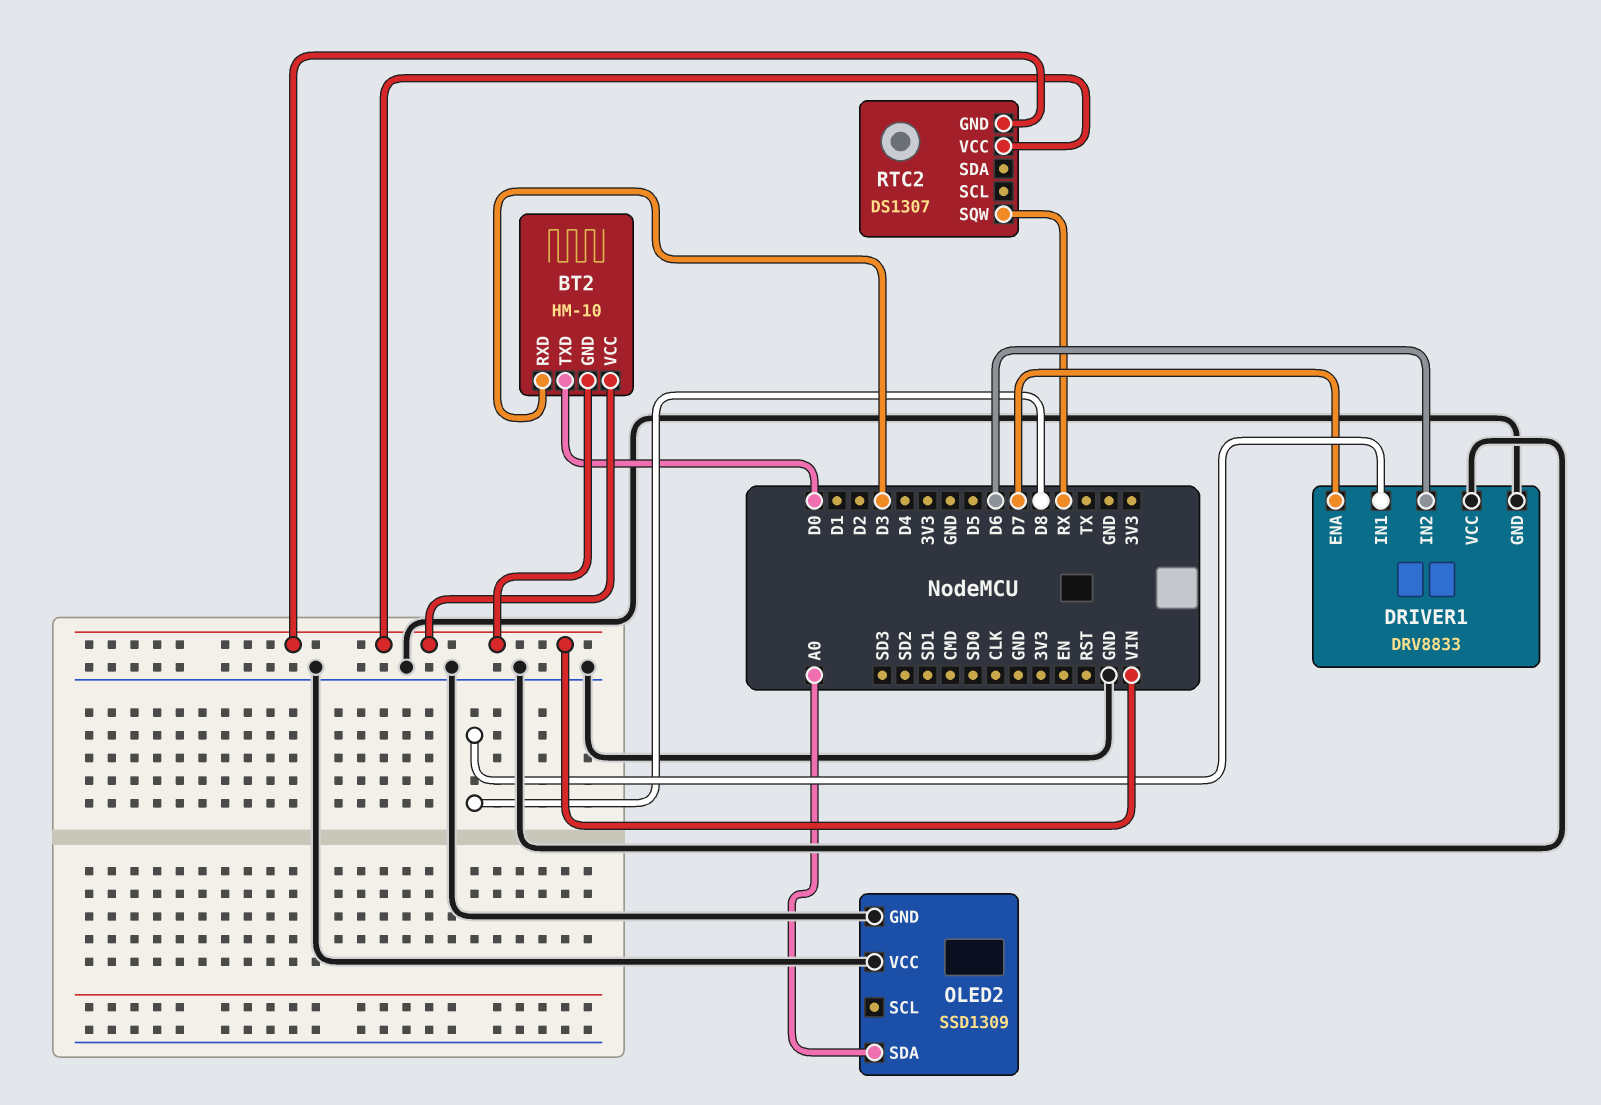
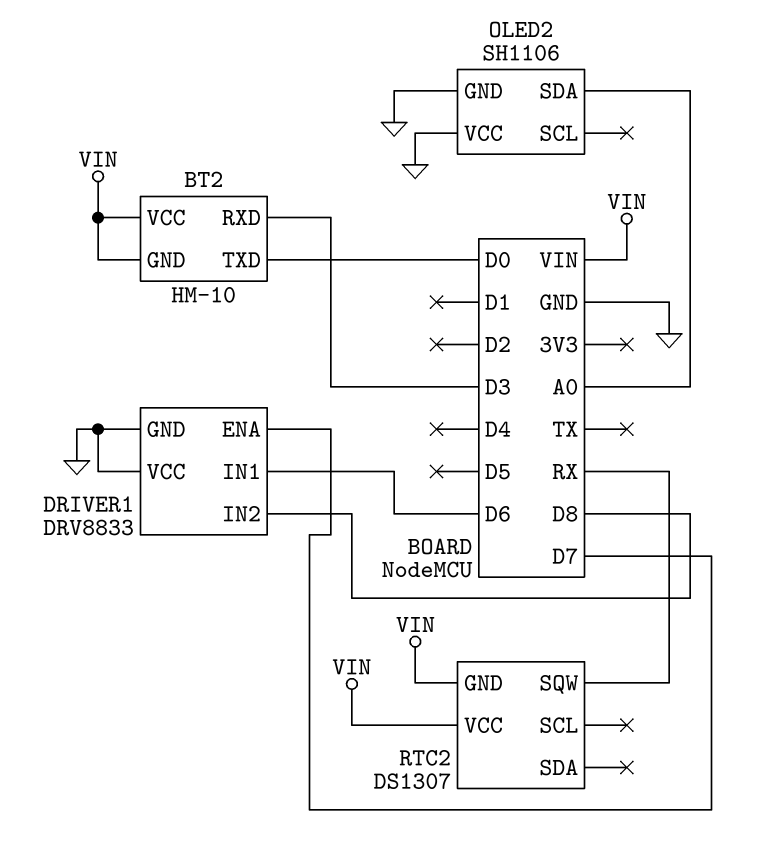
DRIVER1 pin IN1: D8 -> D6
DRIVER1 pin IN2: D6 -> D8
OLED2: SSD1309 -> SH1106

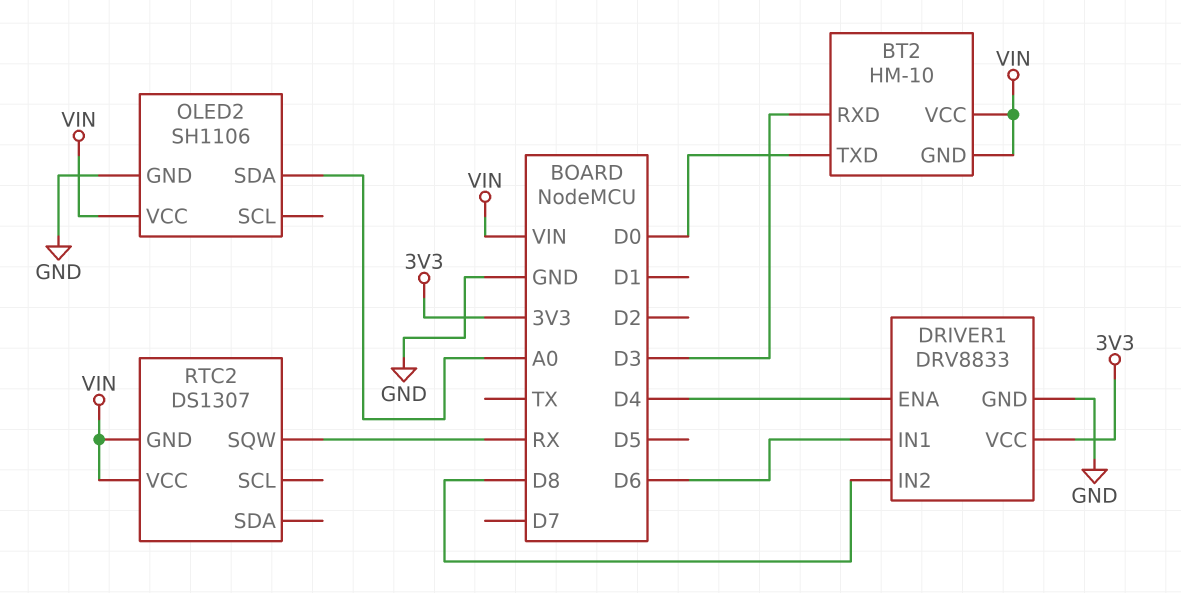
DRIVER1 pin ENA: D7 -> D4
DRIVER1 pin VCC: GND -> 3V3
OLED2 pin VCC: GND -> VIN

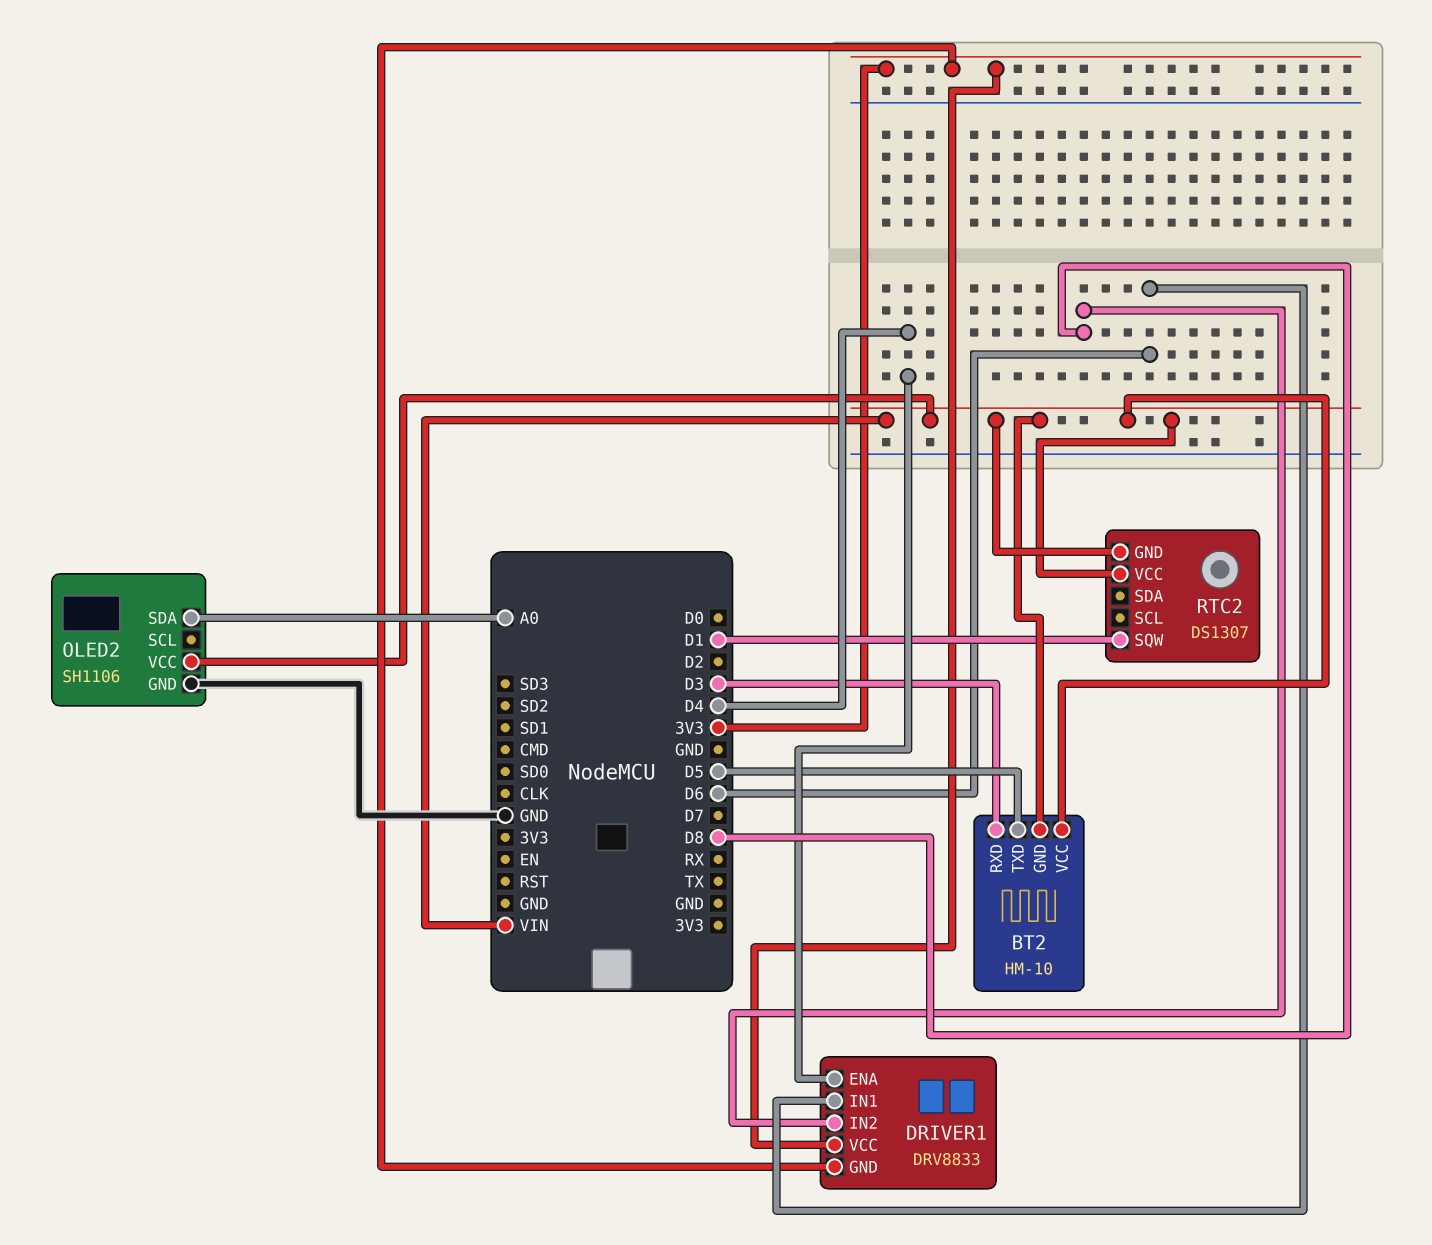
BT2 pin TXD: D0 -> D5
DRIVER1 pin GND: GND -> 3V3
RTC2 pin SQW: RX -> D1

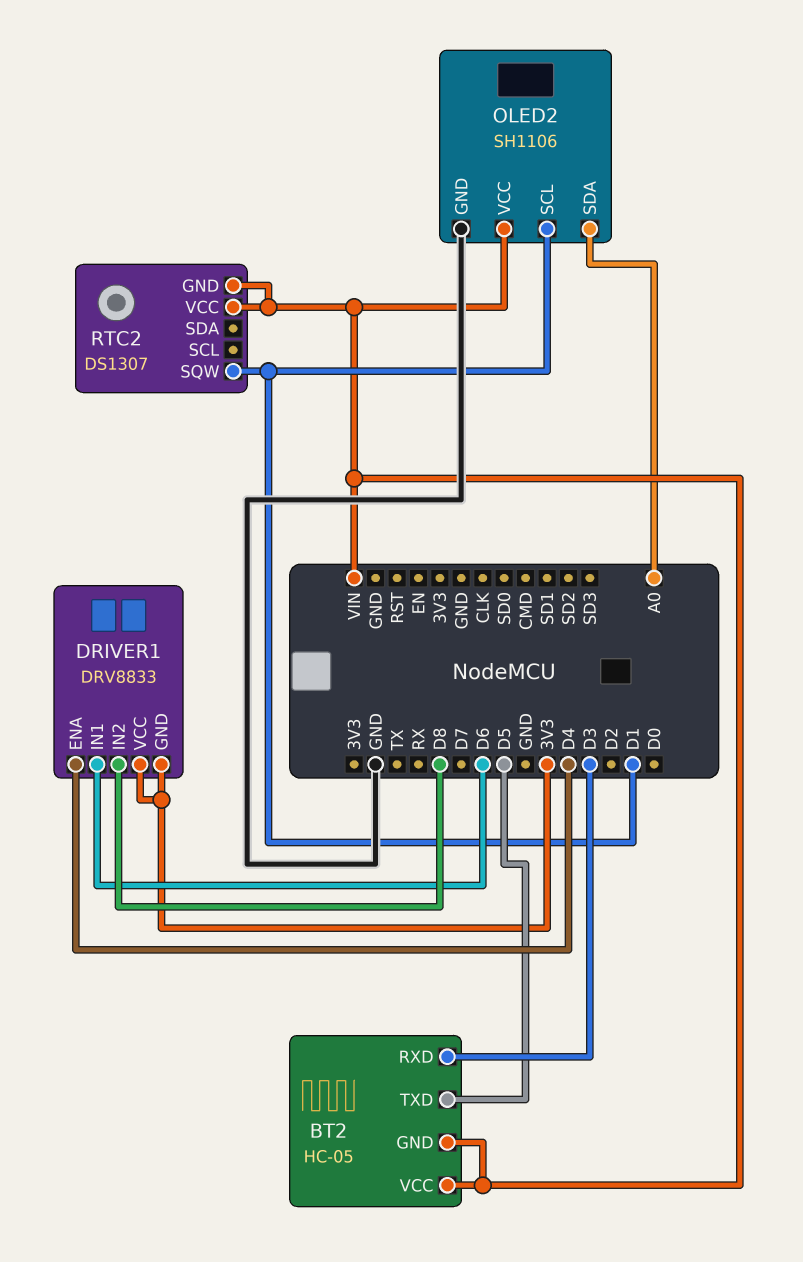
BT2: HM-10 -> HC-05
OLED2 pin SCL: none -> D1

